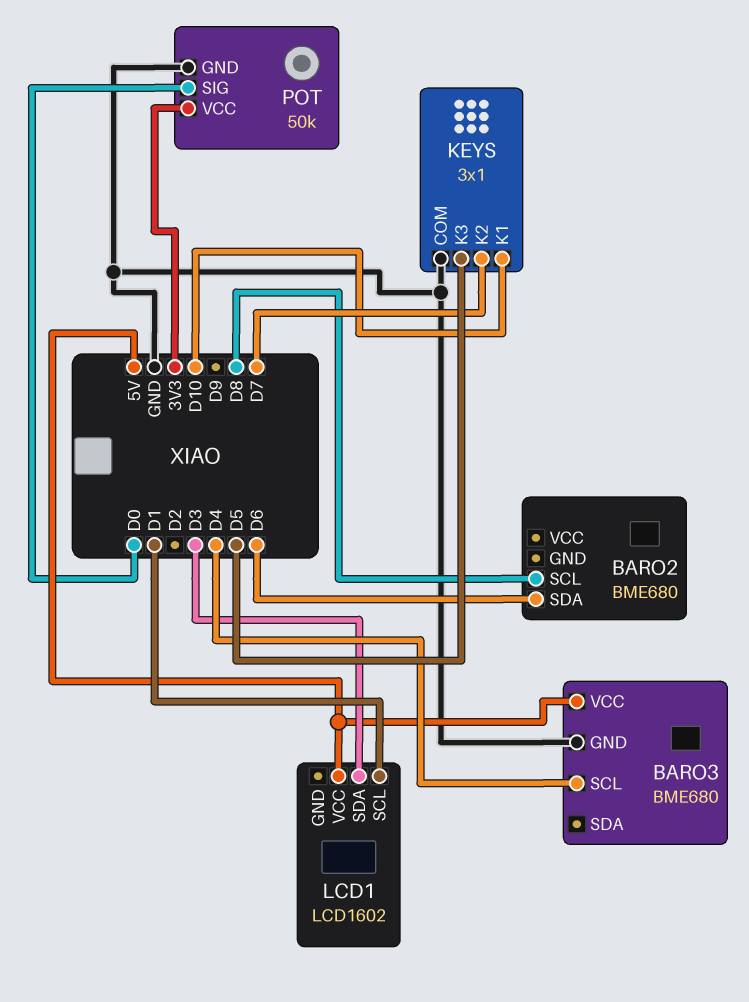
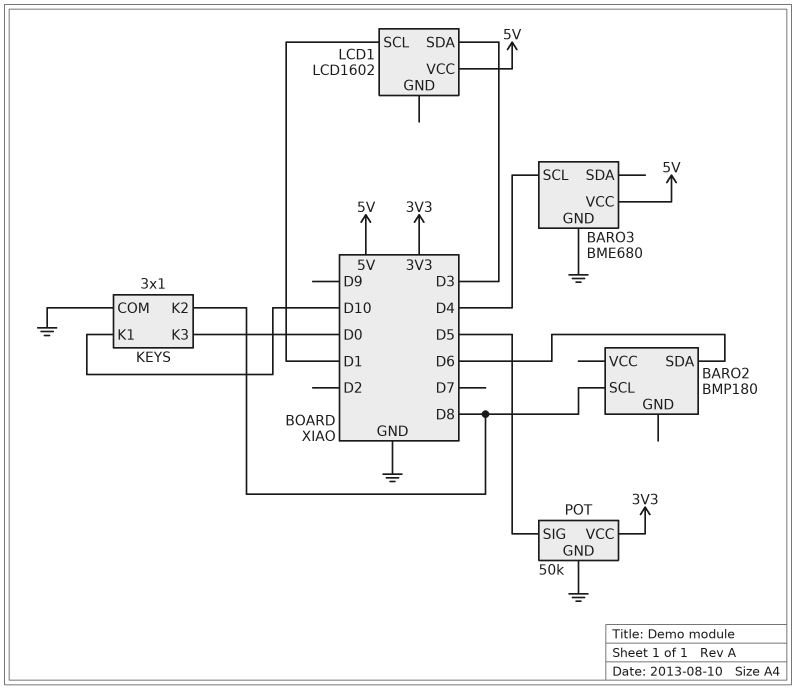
BARO2: BME680 -> BMP180
KEYS pin K2: D7 -> D8
KEYS pin K3: D5 -> D0
POT pin SIG: D0 -> D5

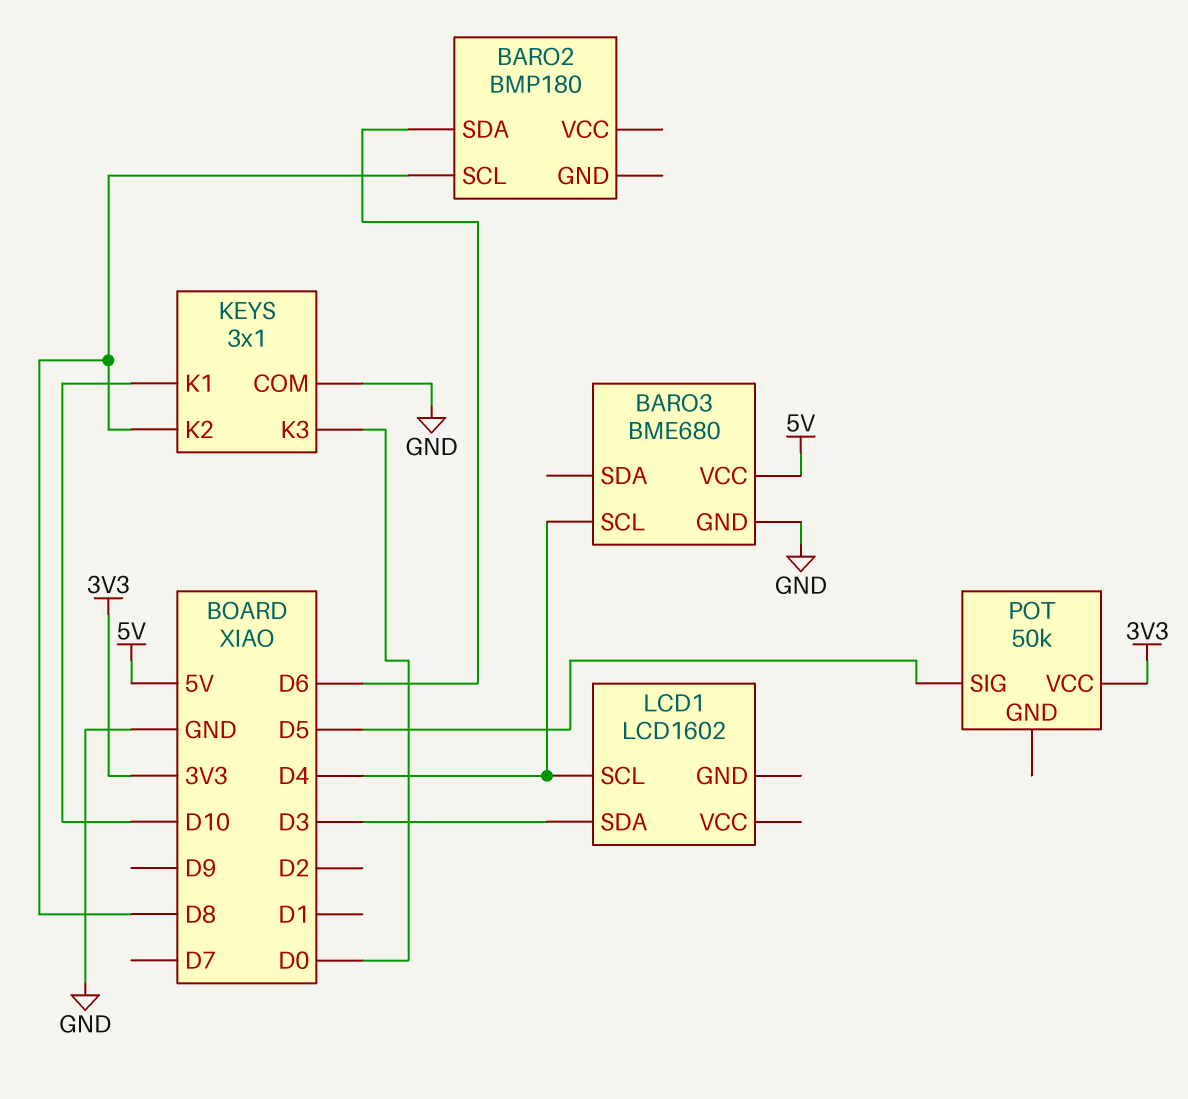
LCD1 pin SCL: D1 -> D4
LCD1 pin VCC: 5V -> none
POT pin GND: GND -> none

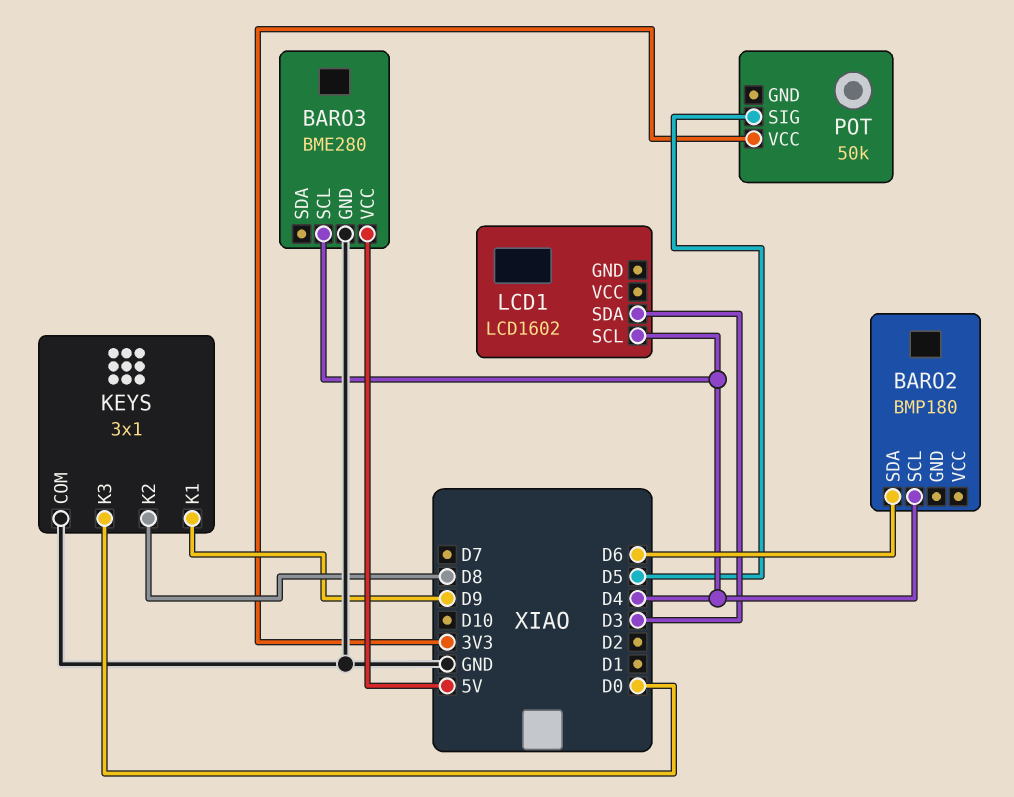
BARO2 pin SCL: D8 -> D4
BARO3: BME680 -> BME280
KEYS pin K1: D10 -> D9

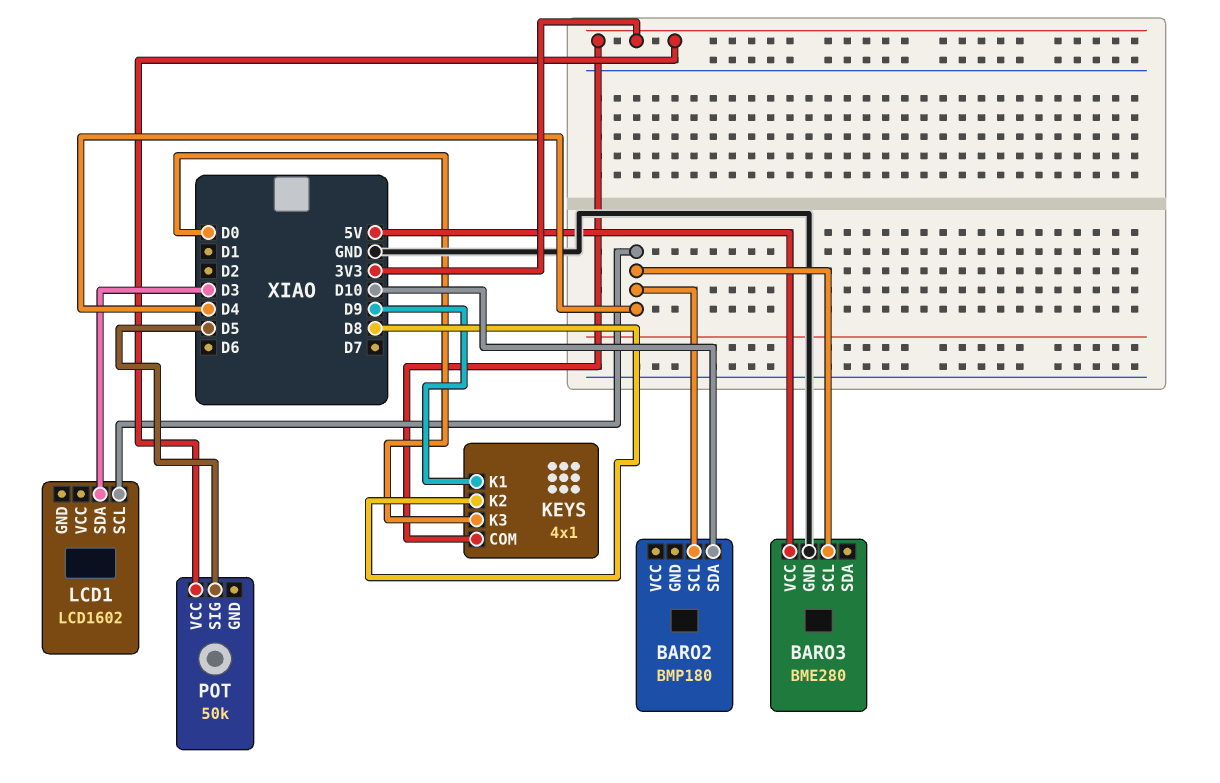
BARO2 pin SDA: D6 -> D10
KEYS: 3x1 -> 4x1
KEYS pin COM: GND -> 3V3

